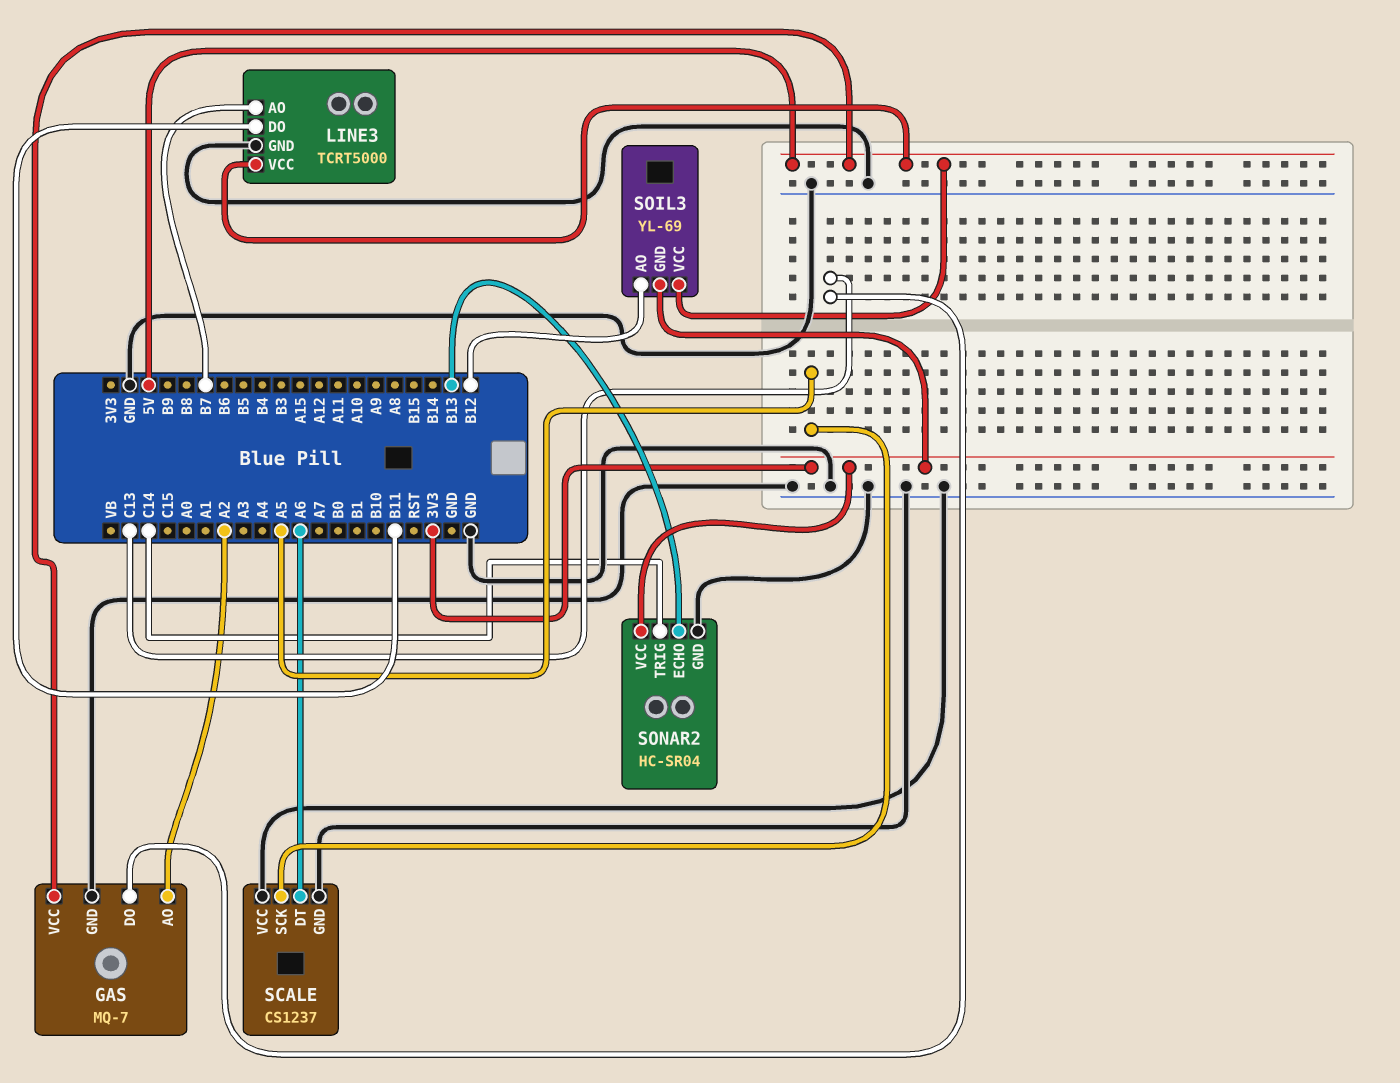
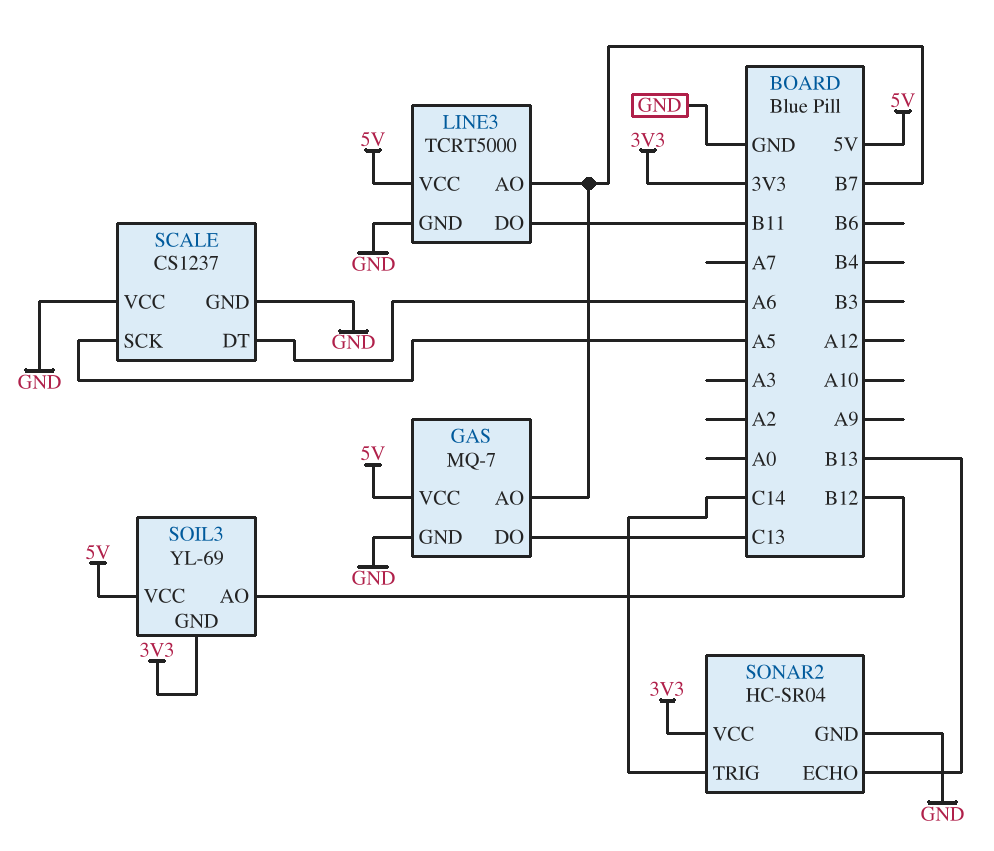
GAS pin AO: A2 -> B7

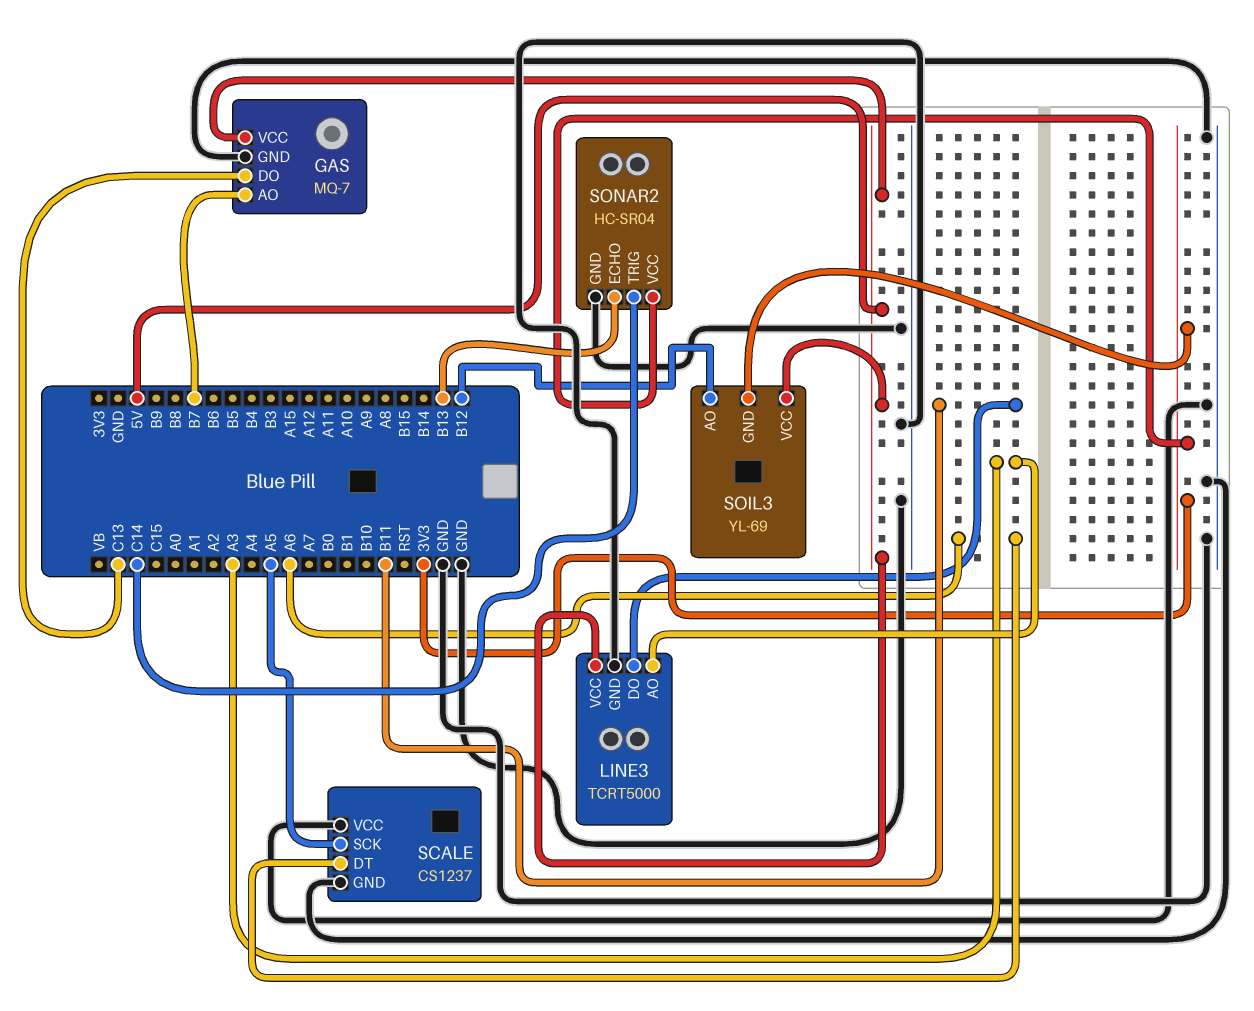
LINE3 pin AO: B7 -> A3

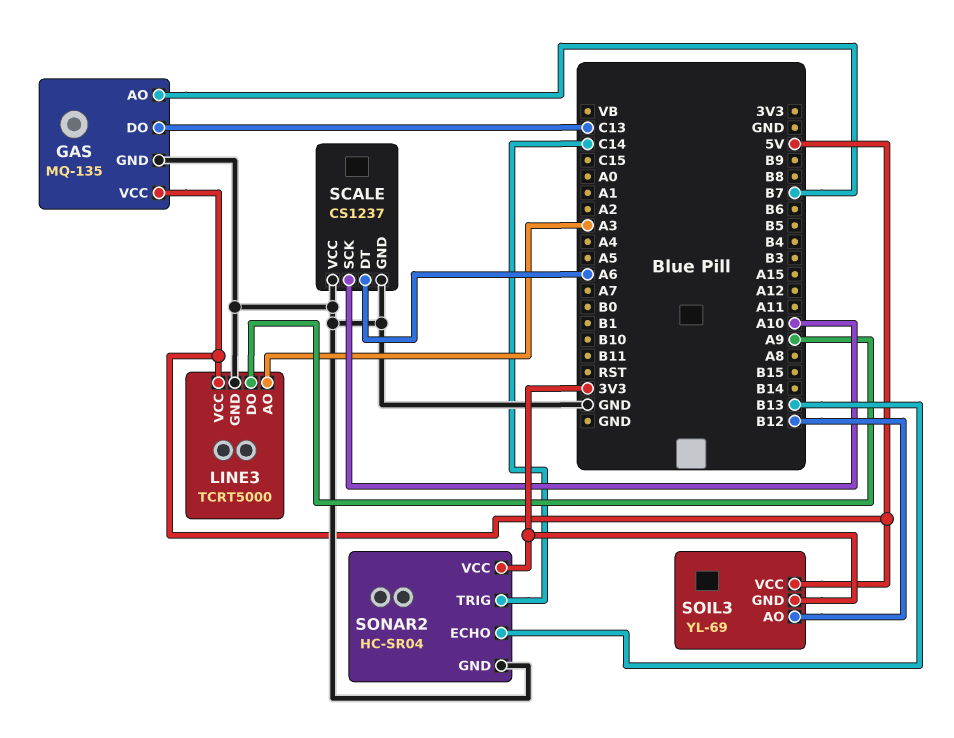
GAS: MQ-7 -> MQ-135
LINE3 pin DO: B11 -> A9
SCALE pin SCK: A5 -> A10

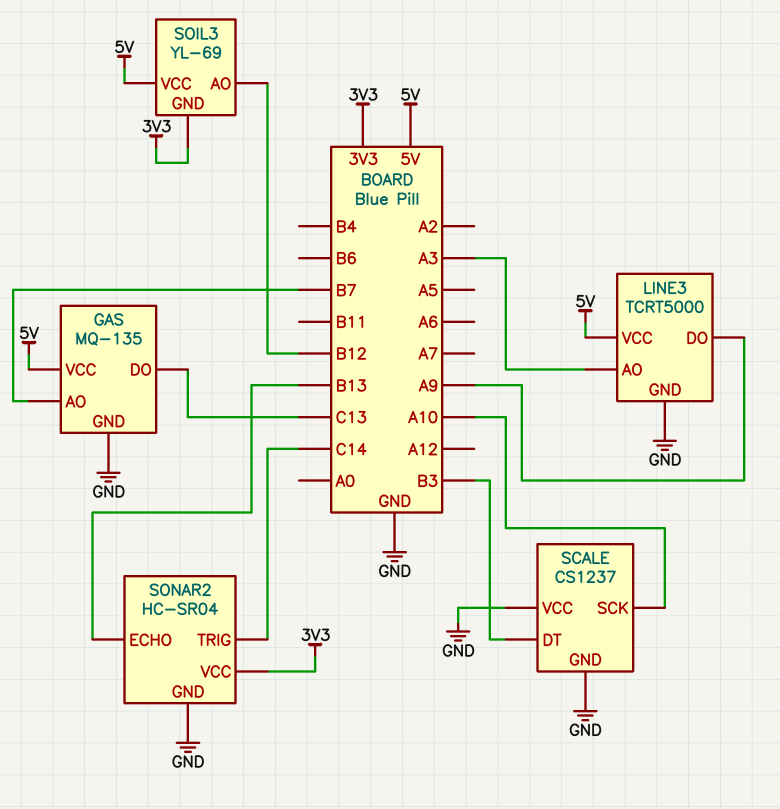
SCALE pin DT: A6 -> B3

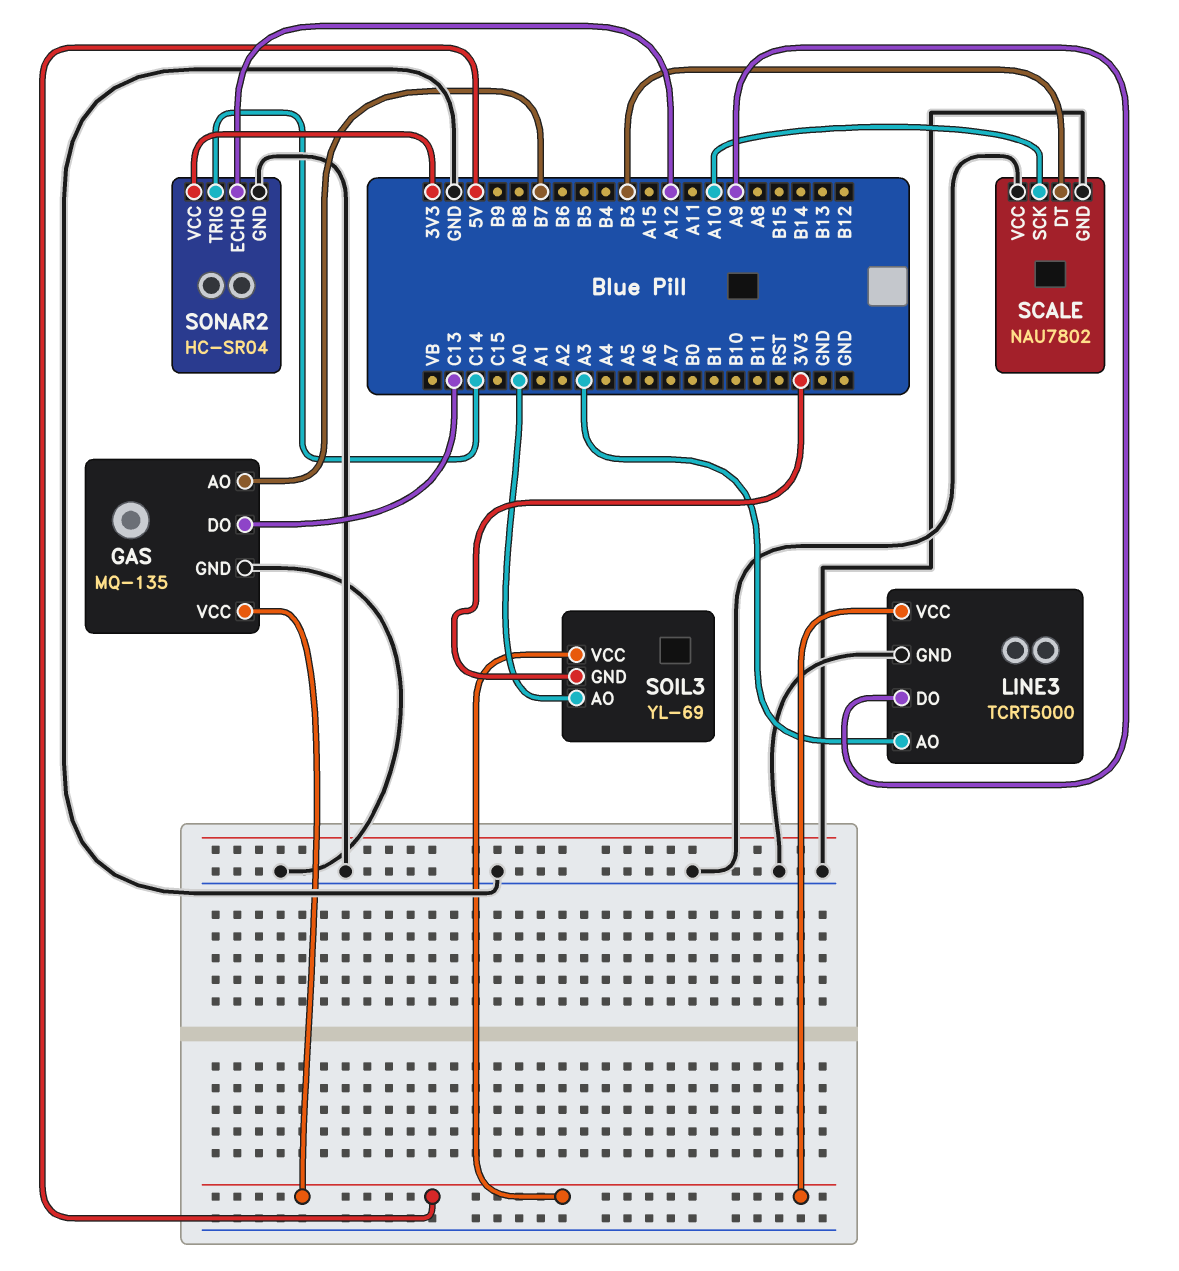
SCALE: CS1237 -> NAU7802
SOIL3 pin AO: B12 -> A0
SONAR2 pin ECHO: B13 -> A12

